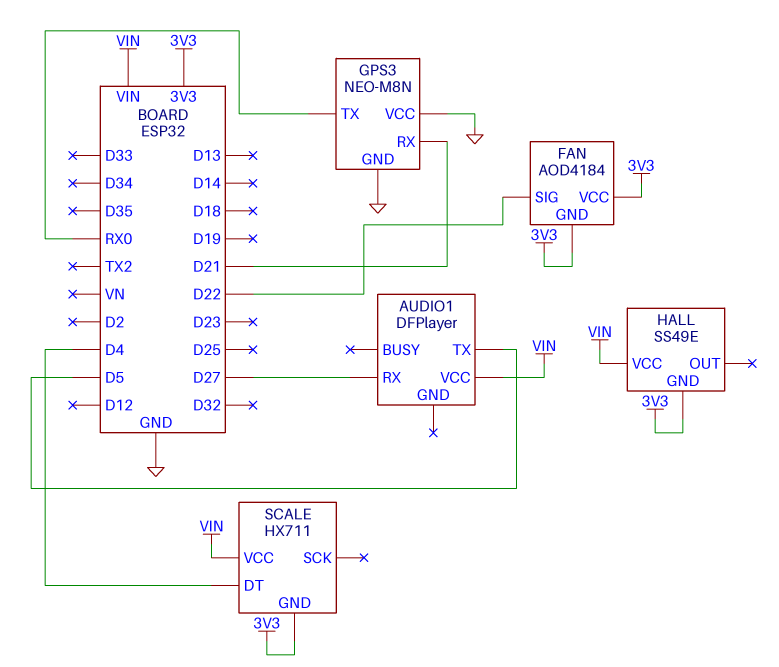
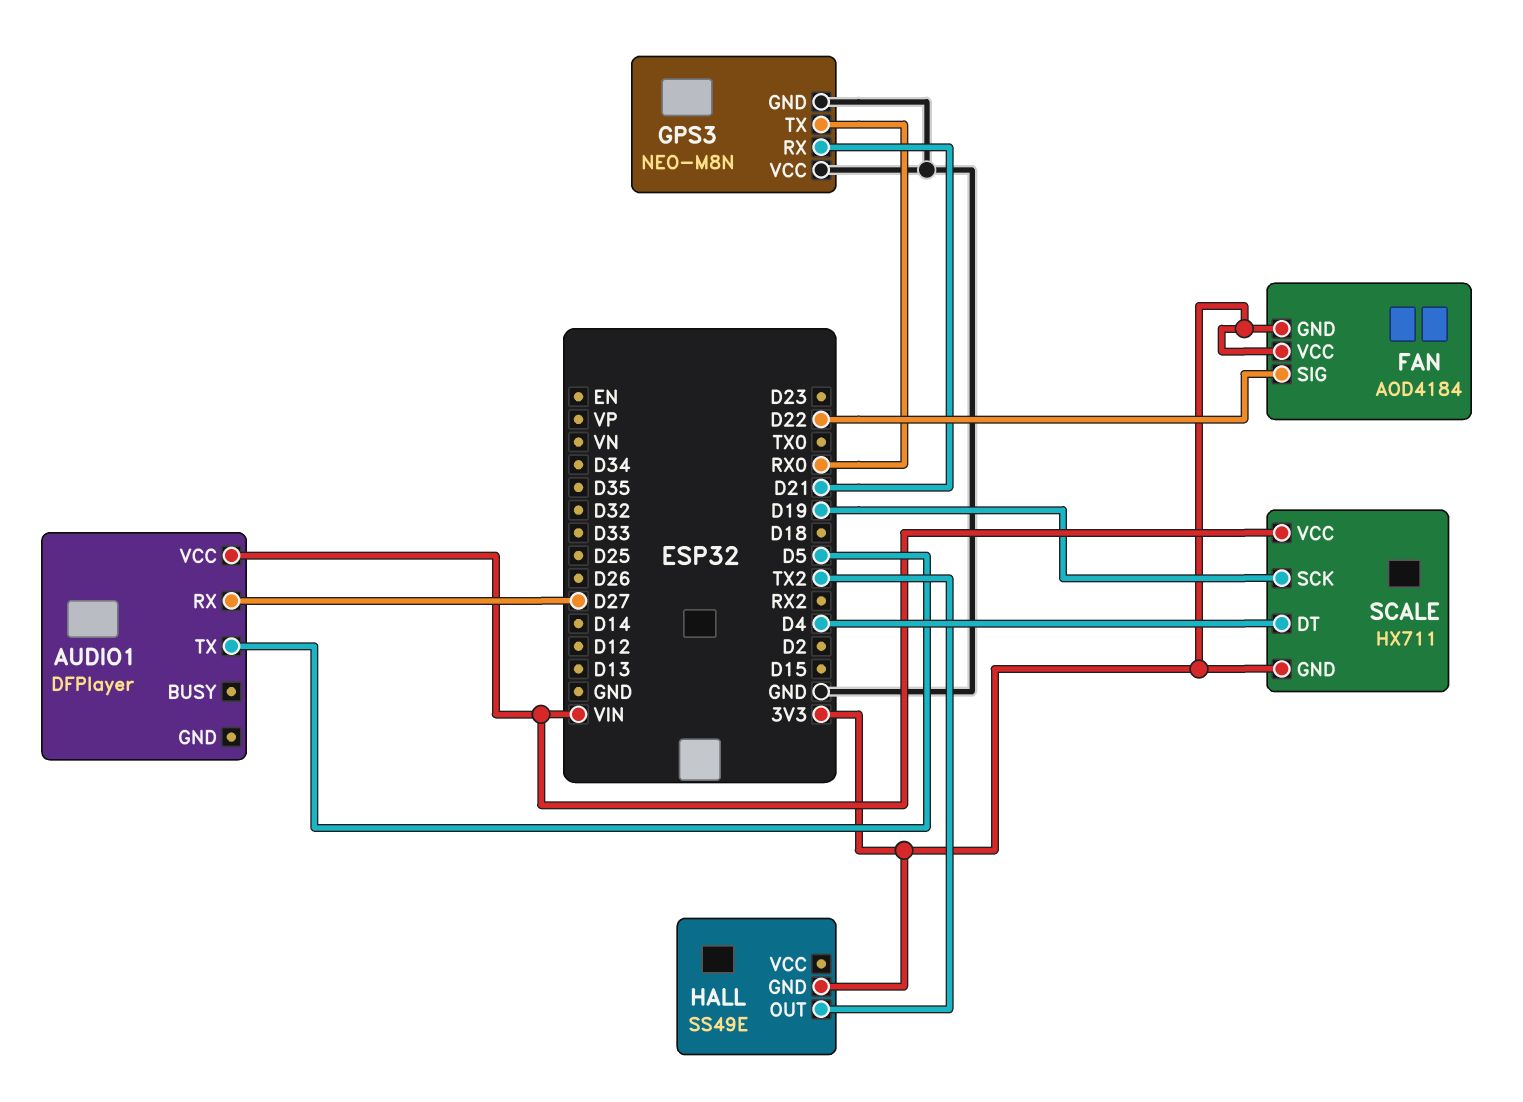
HALL pin OUT: none -> TX2
HALL pin VCC: VIN -> none
SCALE pin SCK: none -> D19

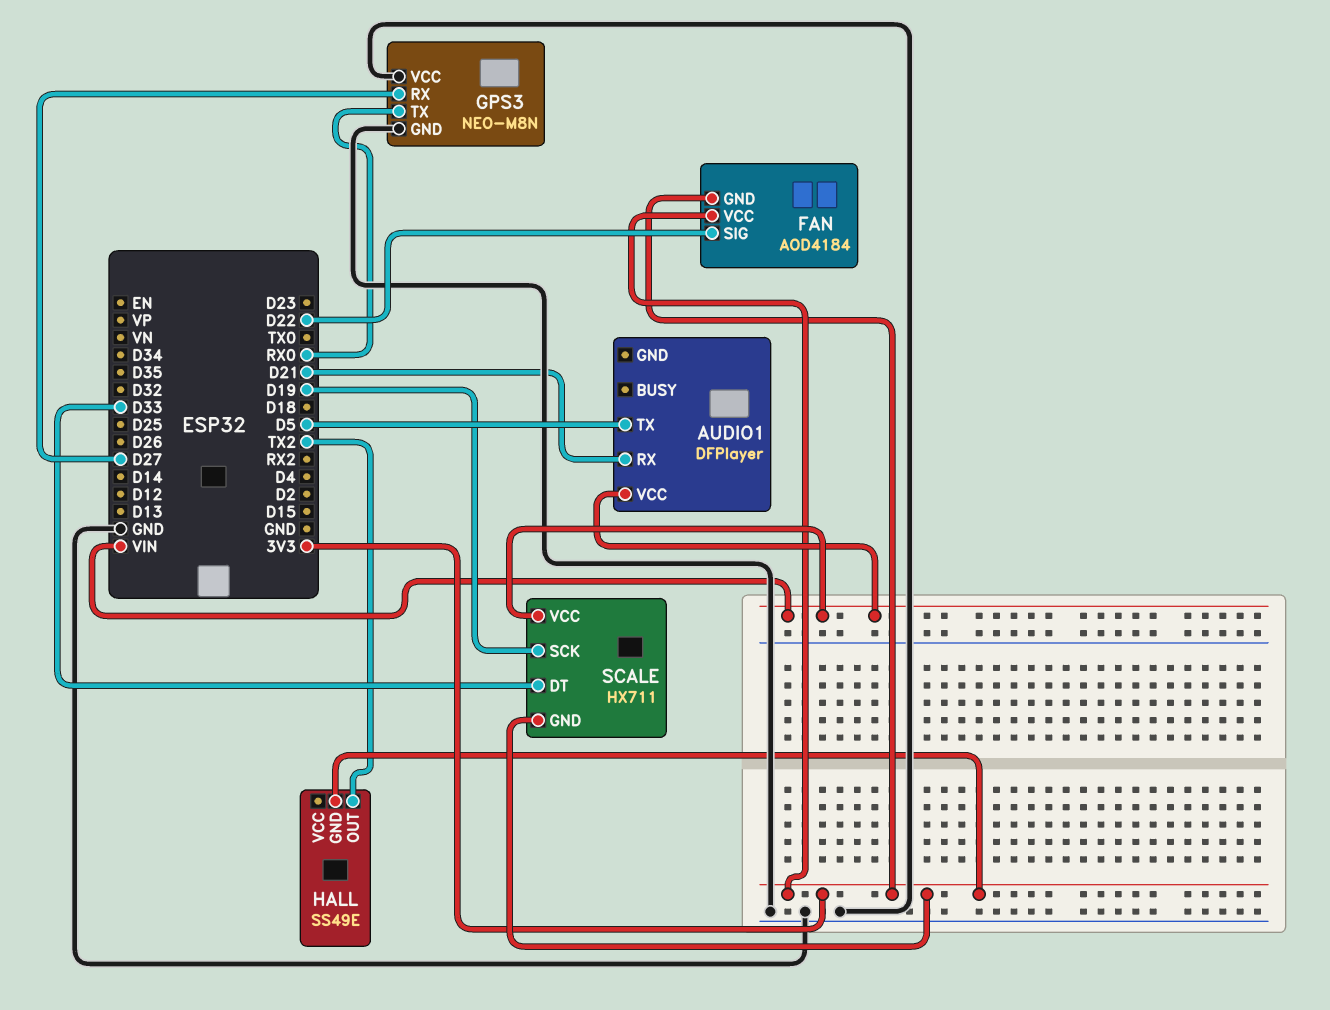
AUDIO1 pin RX: D27 -> D21
GPS3 pin RX: D21 -> D27
SCALE pin DT: D4 -> D33

